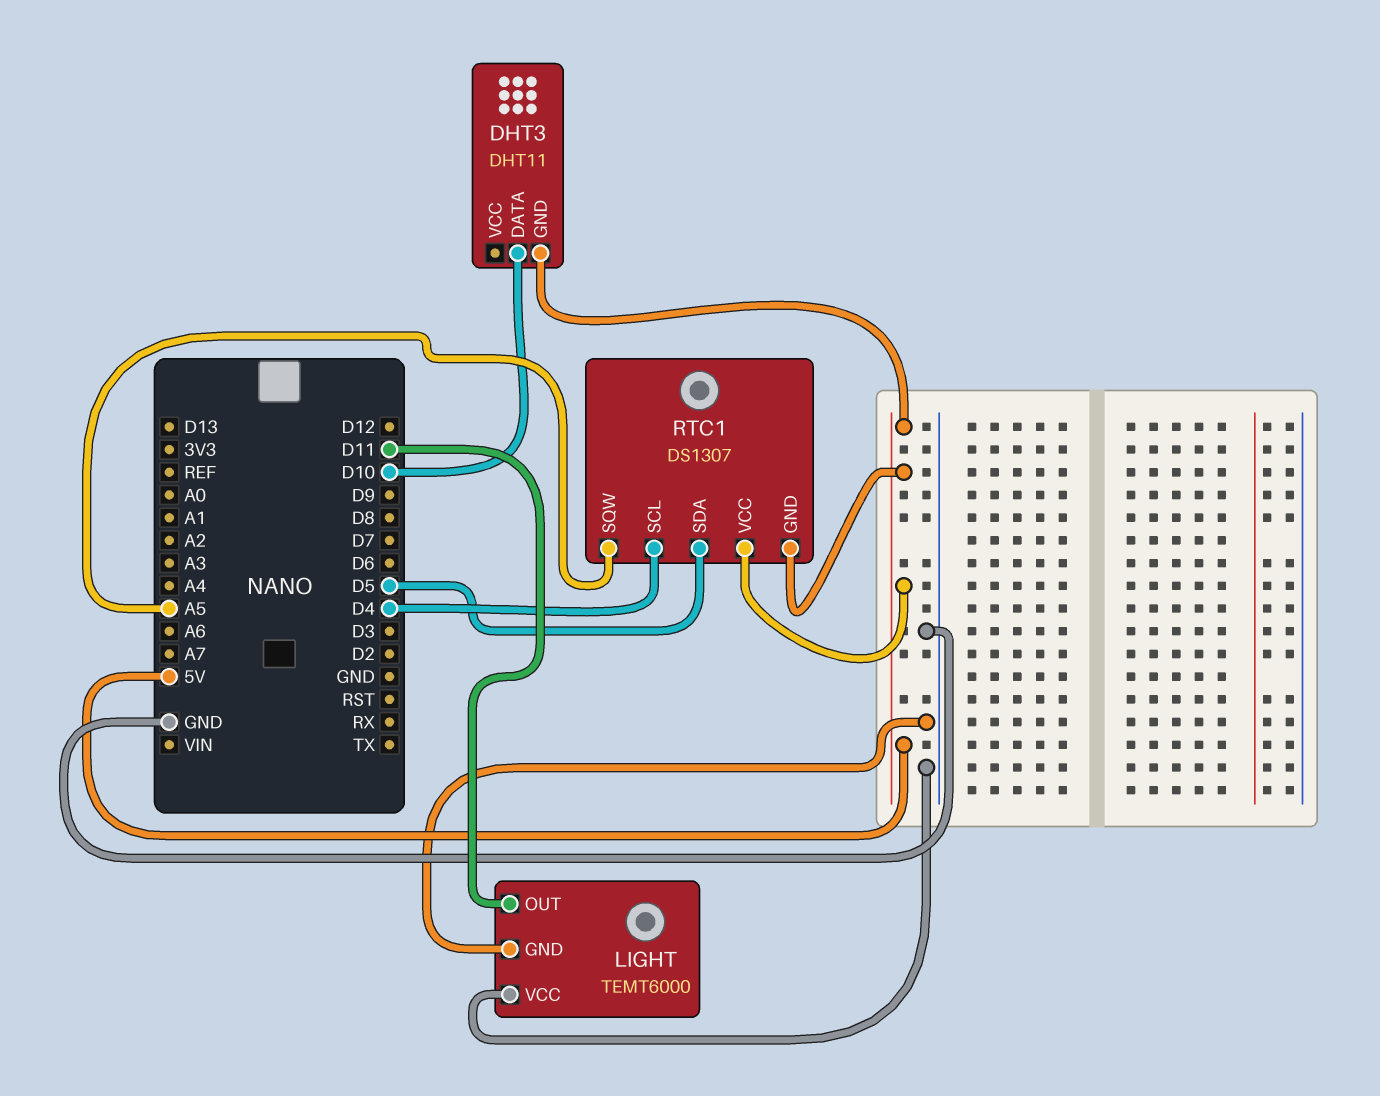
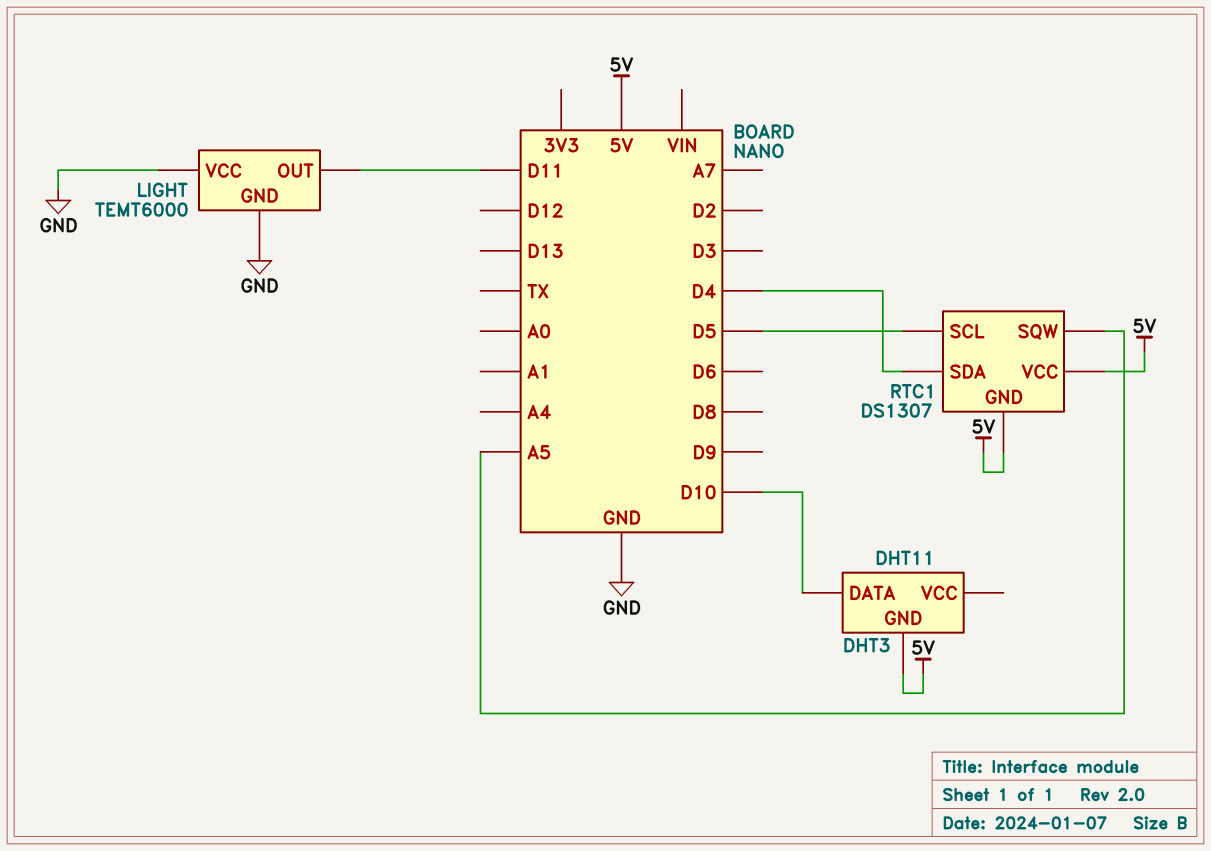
RTC1 pin SCL: D4 -> D5
RTC1 pin SDA: D5 -> D4

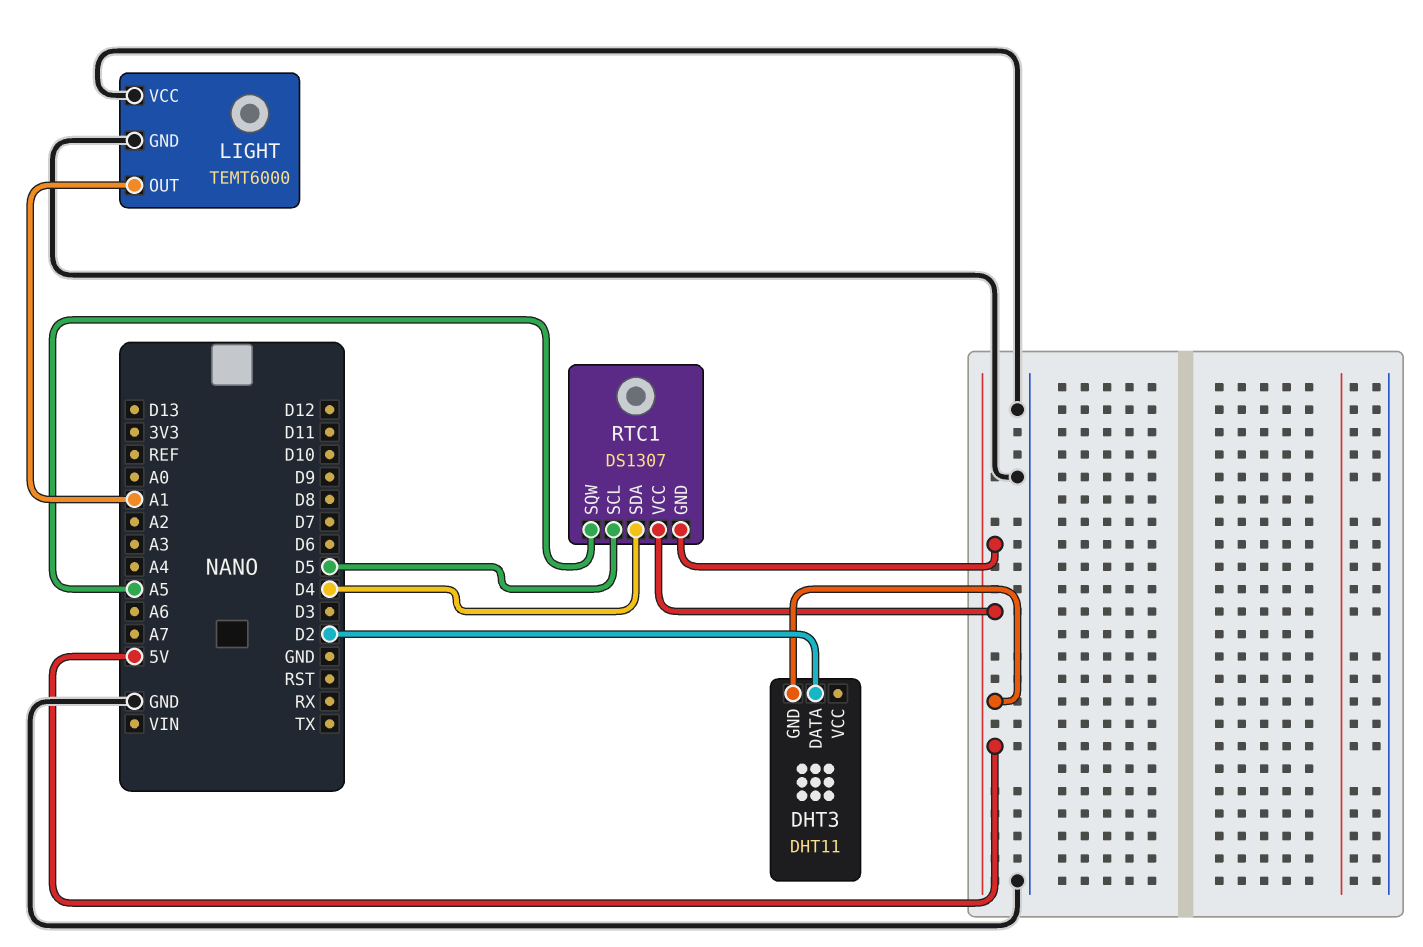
DHT3 pin DATA: D10 -> D2
LIGHT pin OUT: D11 -> A1

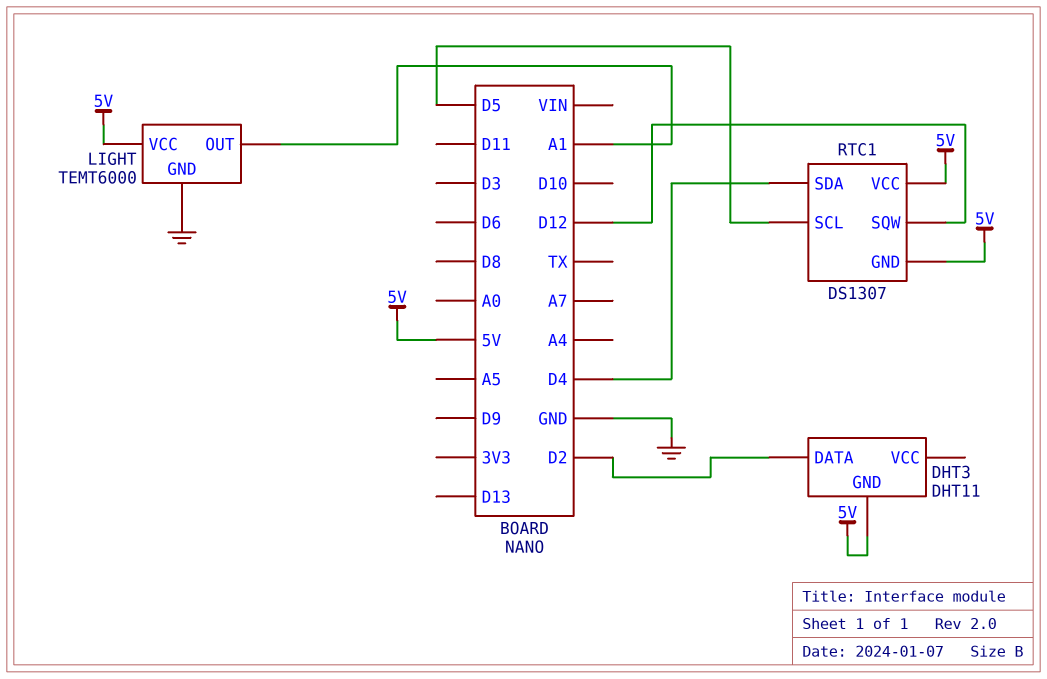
LIGHT pin VCC: GND -> 5V
RTC1 pin SQW: A5 -> D12

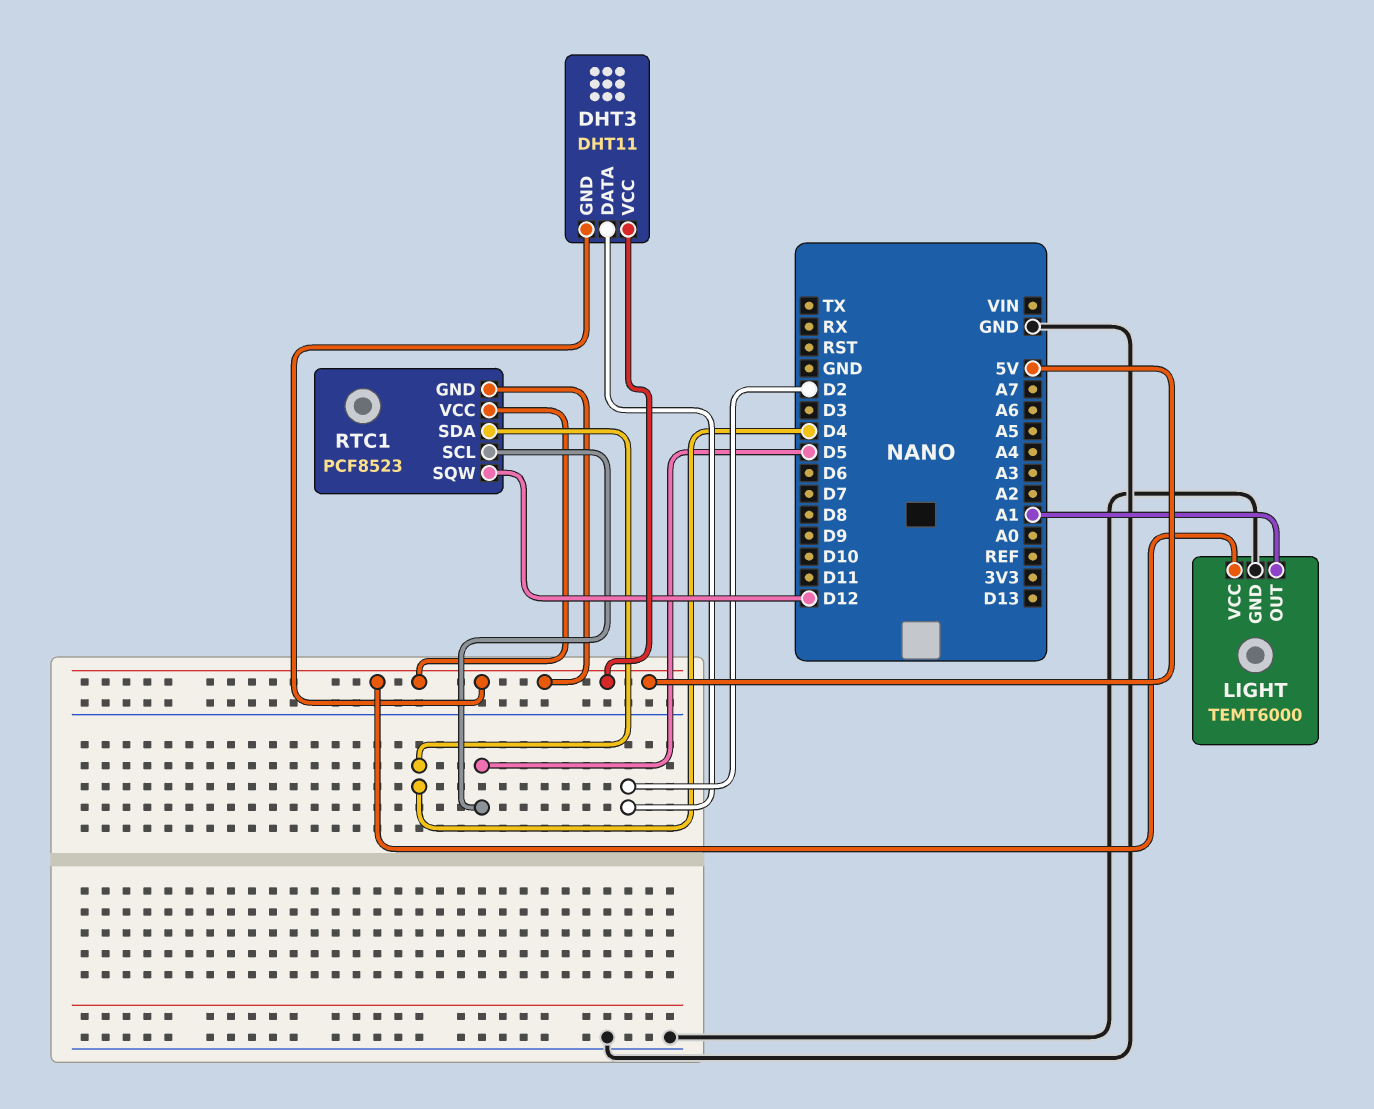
DHT3 pin VCC: none -> 5V
RTC1: DS1307 -> PCF8523

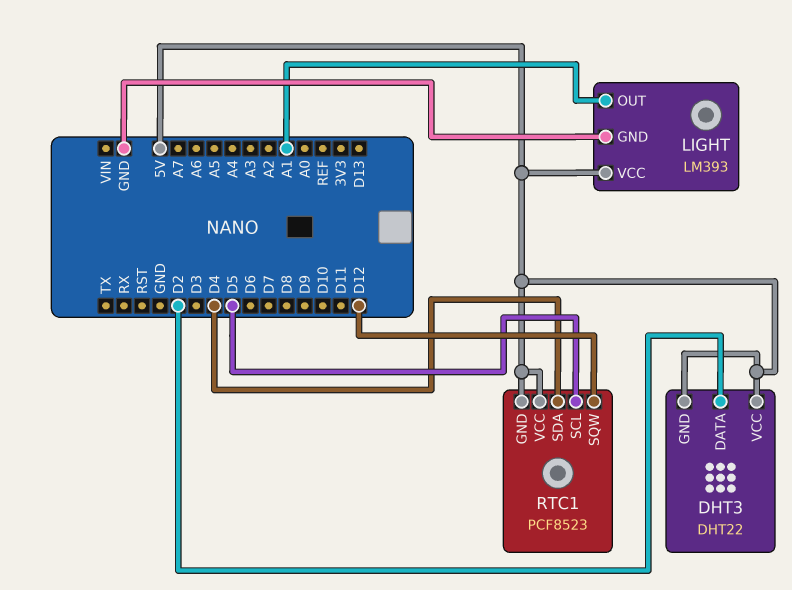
DHT3: DHT11 -> DHT22
LIGHT: TEMT6000 -> LM393

